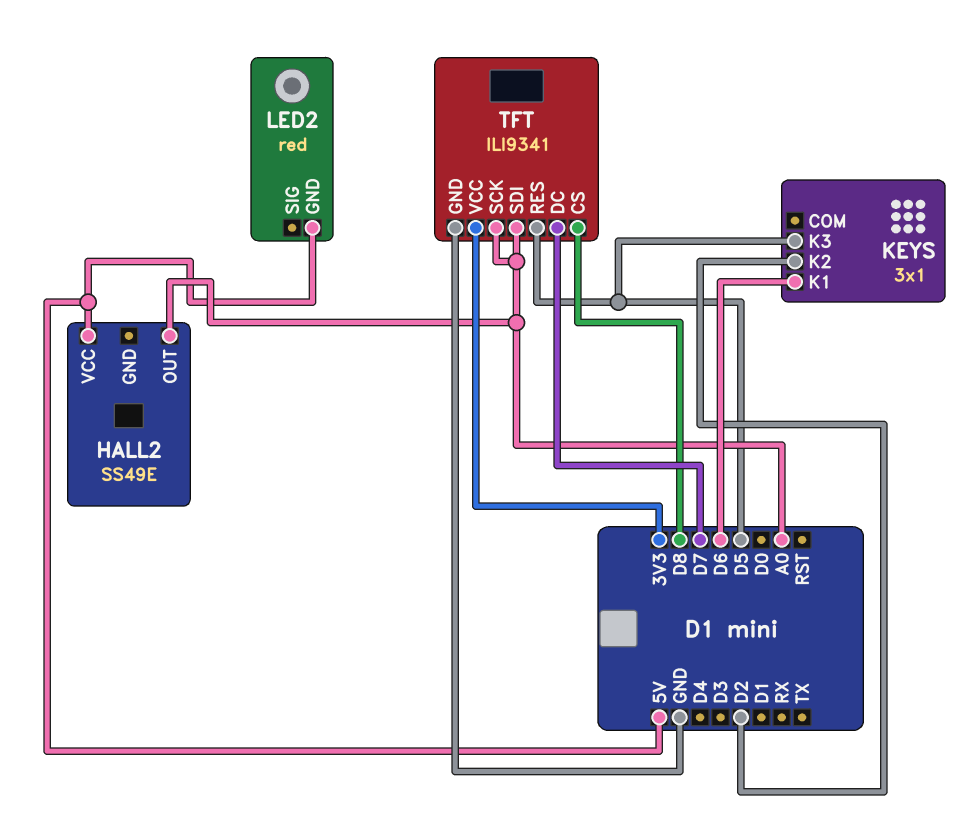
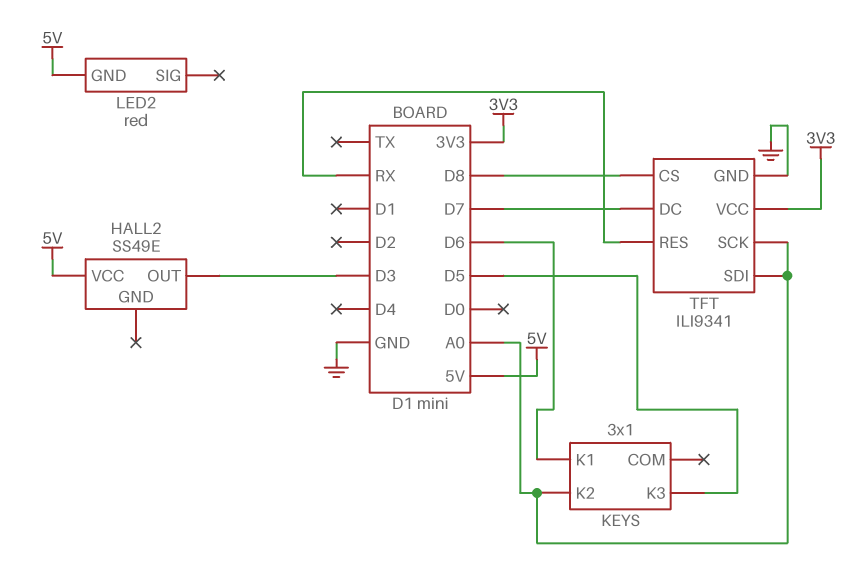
HALL2 pin OUT: A0 -> D3
KEYS pin K2: D2 -> A0
TFT pin RES: D5 -> RX

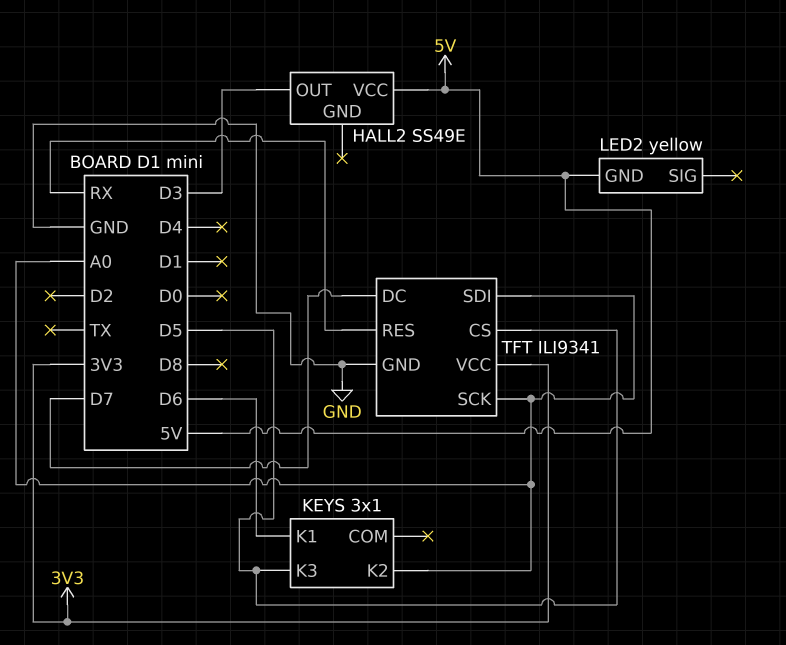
LED2: red -> yellow
TFT pin CS: D8 -> D5

